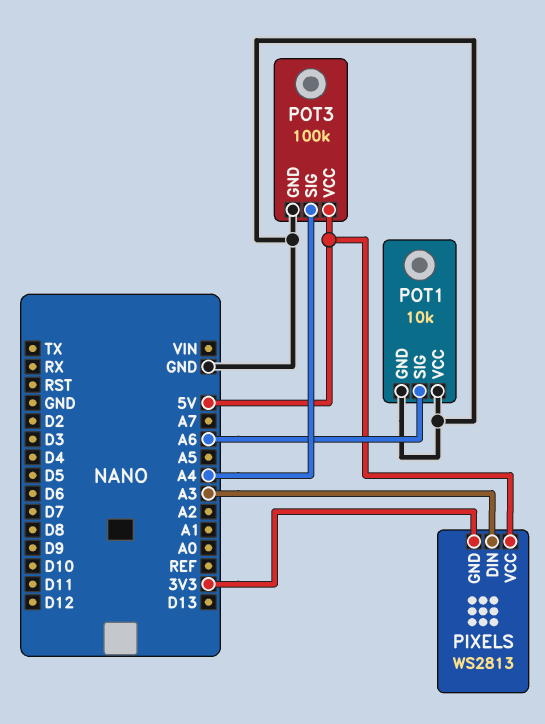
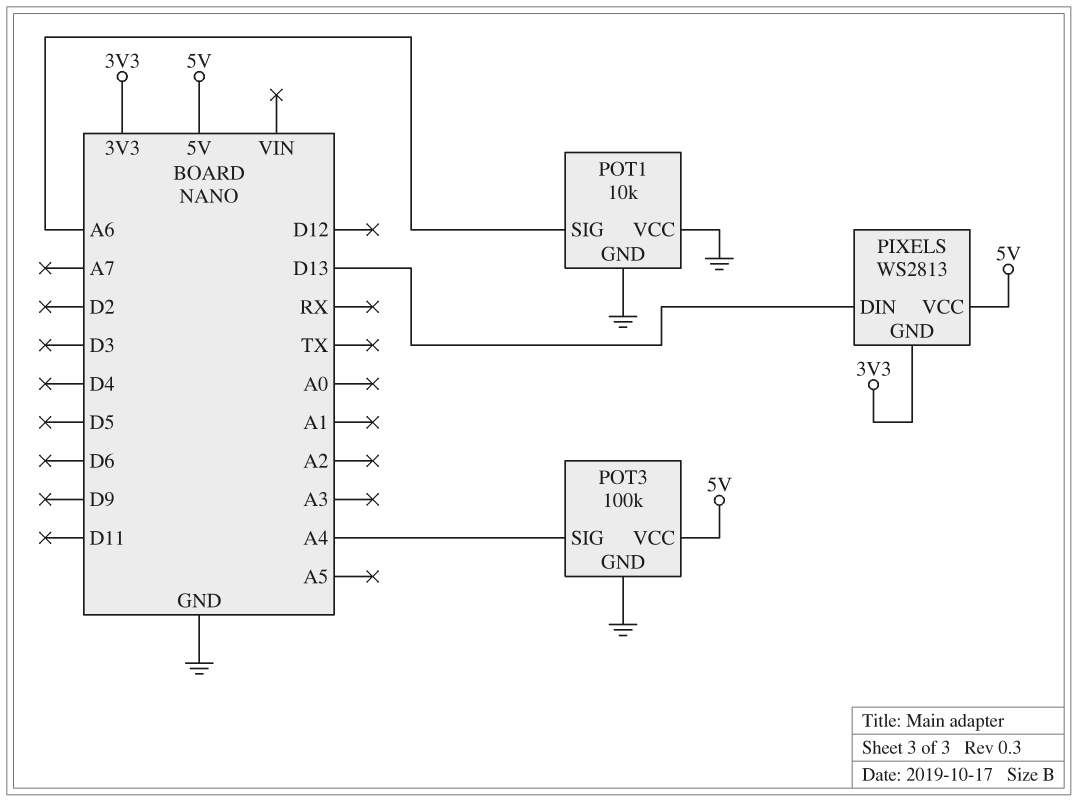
PIXELS pin DIN: A3 -> D13

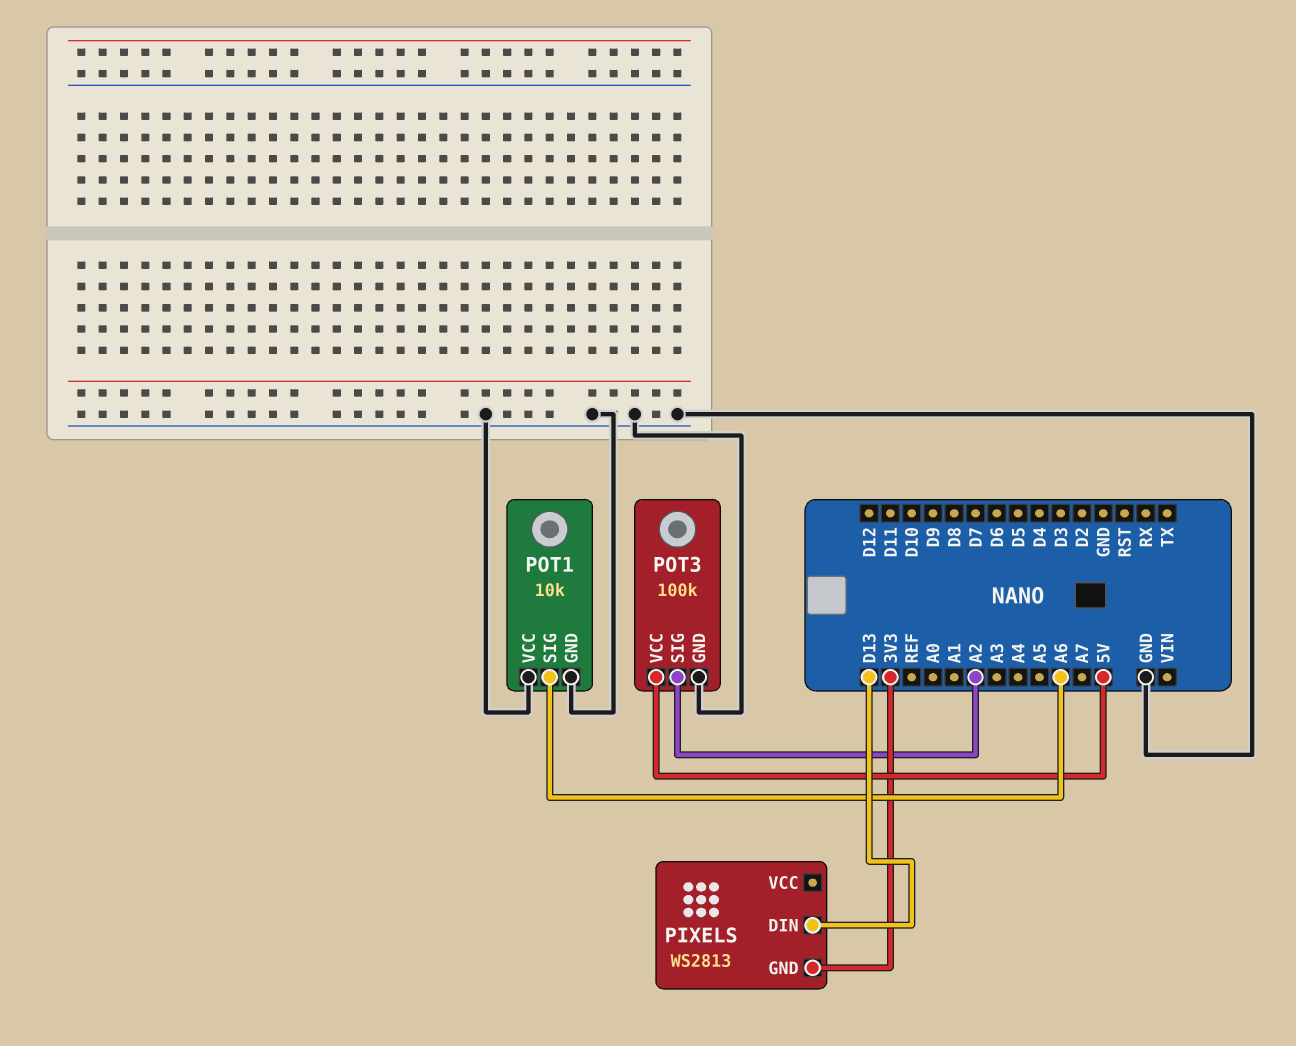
PIXELS pin VCC: 5V -> none
POT3 pin SIG: A4 -> A2

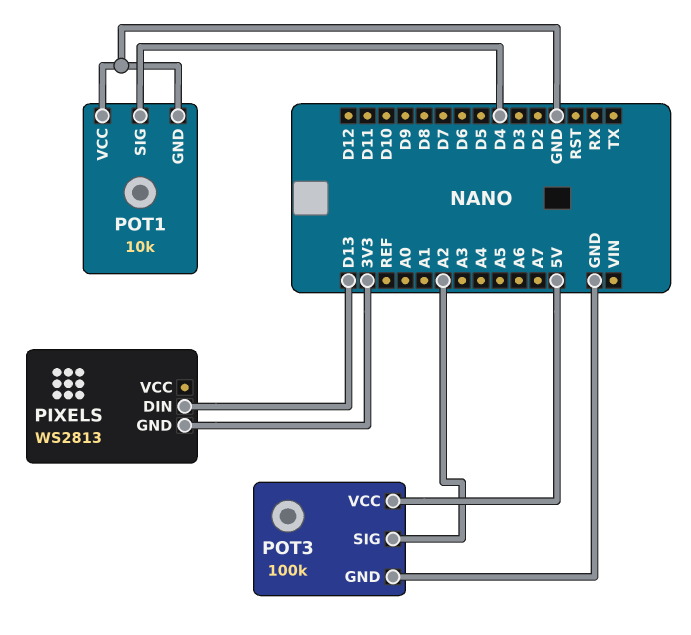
POT1 pin SIG: A6 -> D4

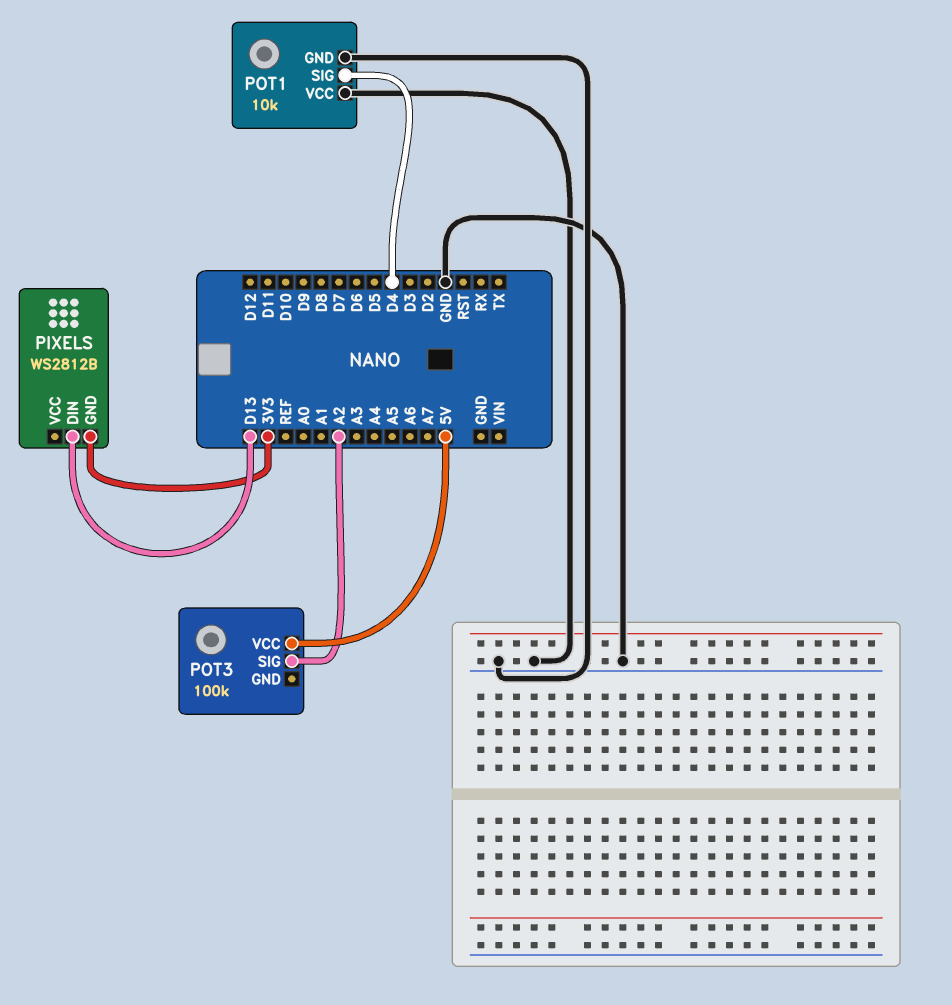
PIXELS: WS2813 -> WS2812B
POT3 pin GND: GND -> none

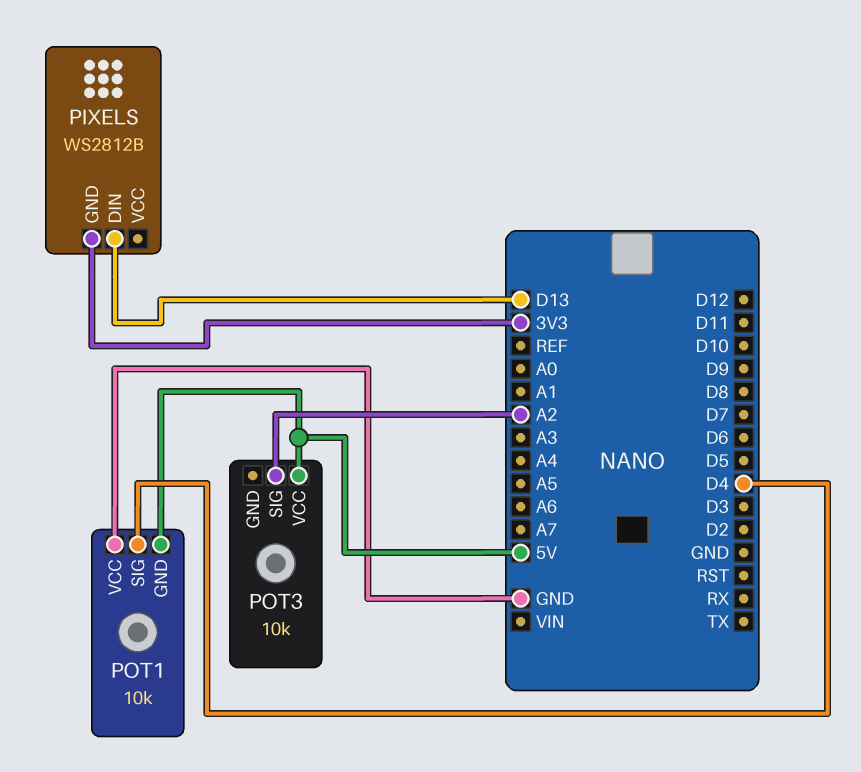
POT1 pin GND: GND -> 5V
POT3: 100k -> 10k

